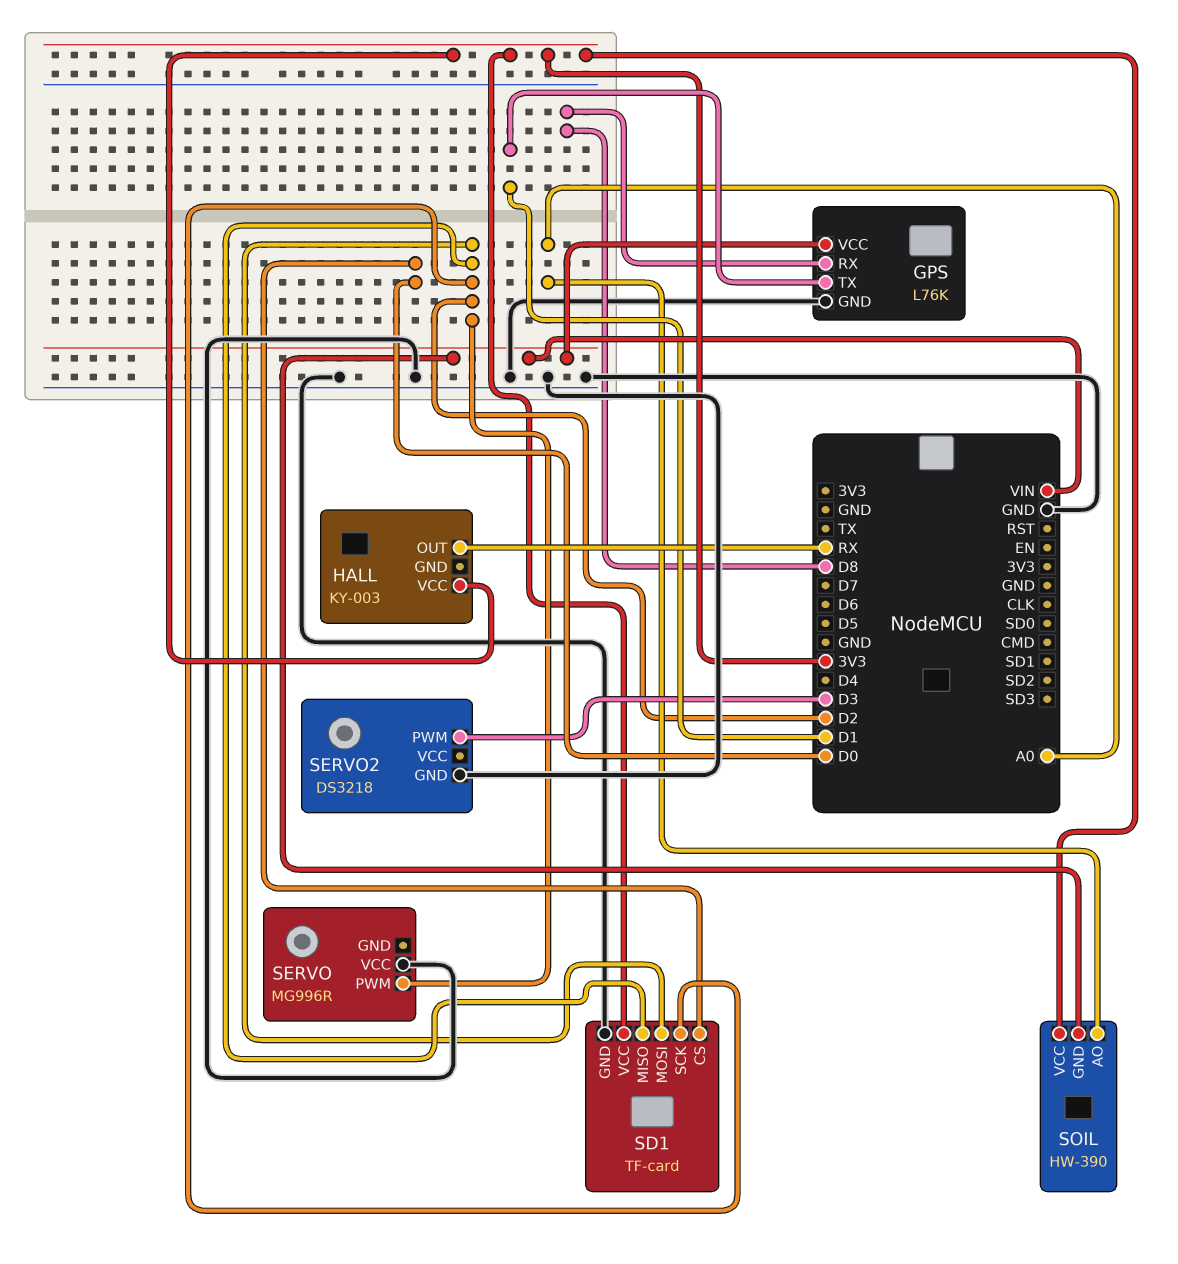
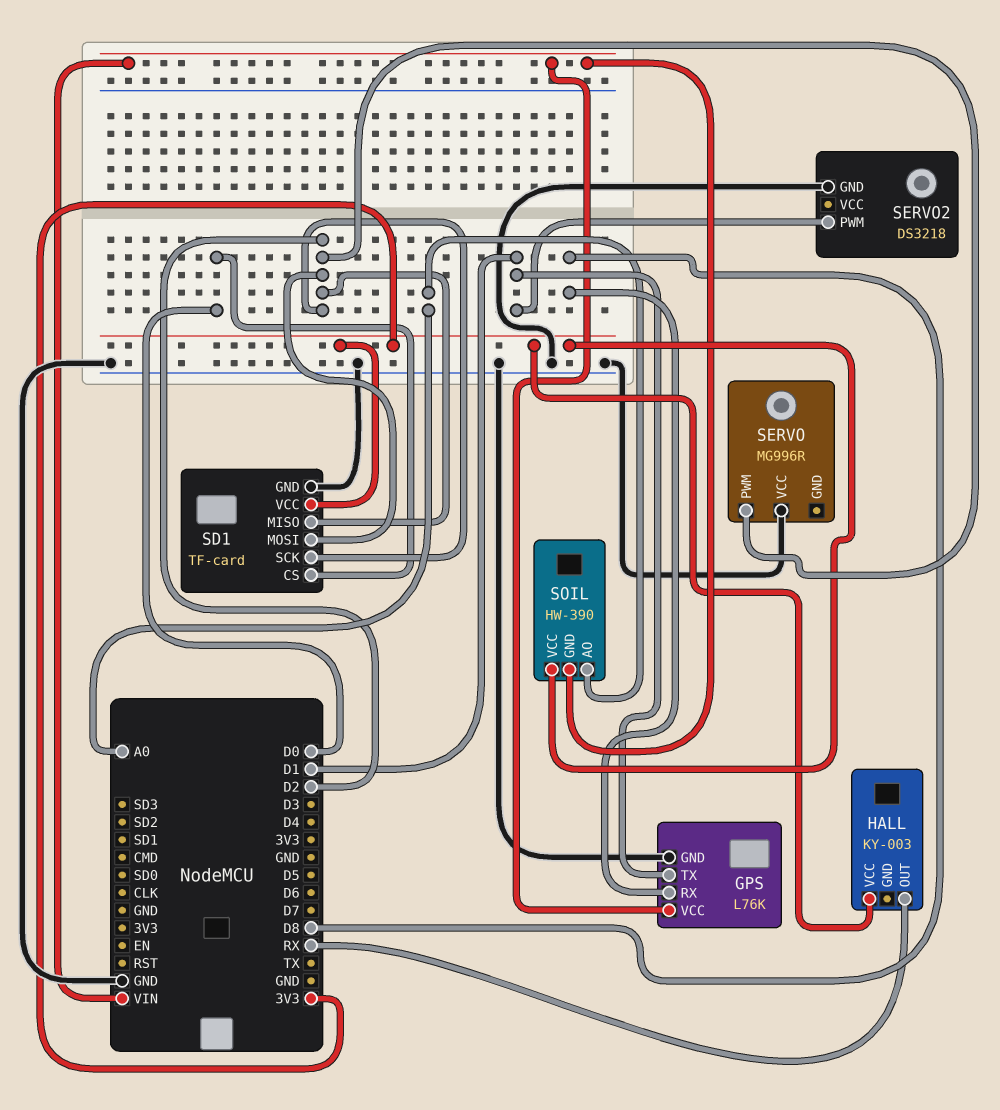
SERVO2 pin PWM: D3 -> D1

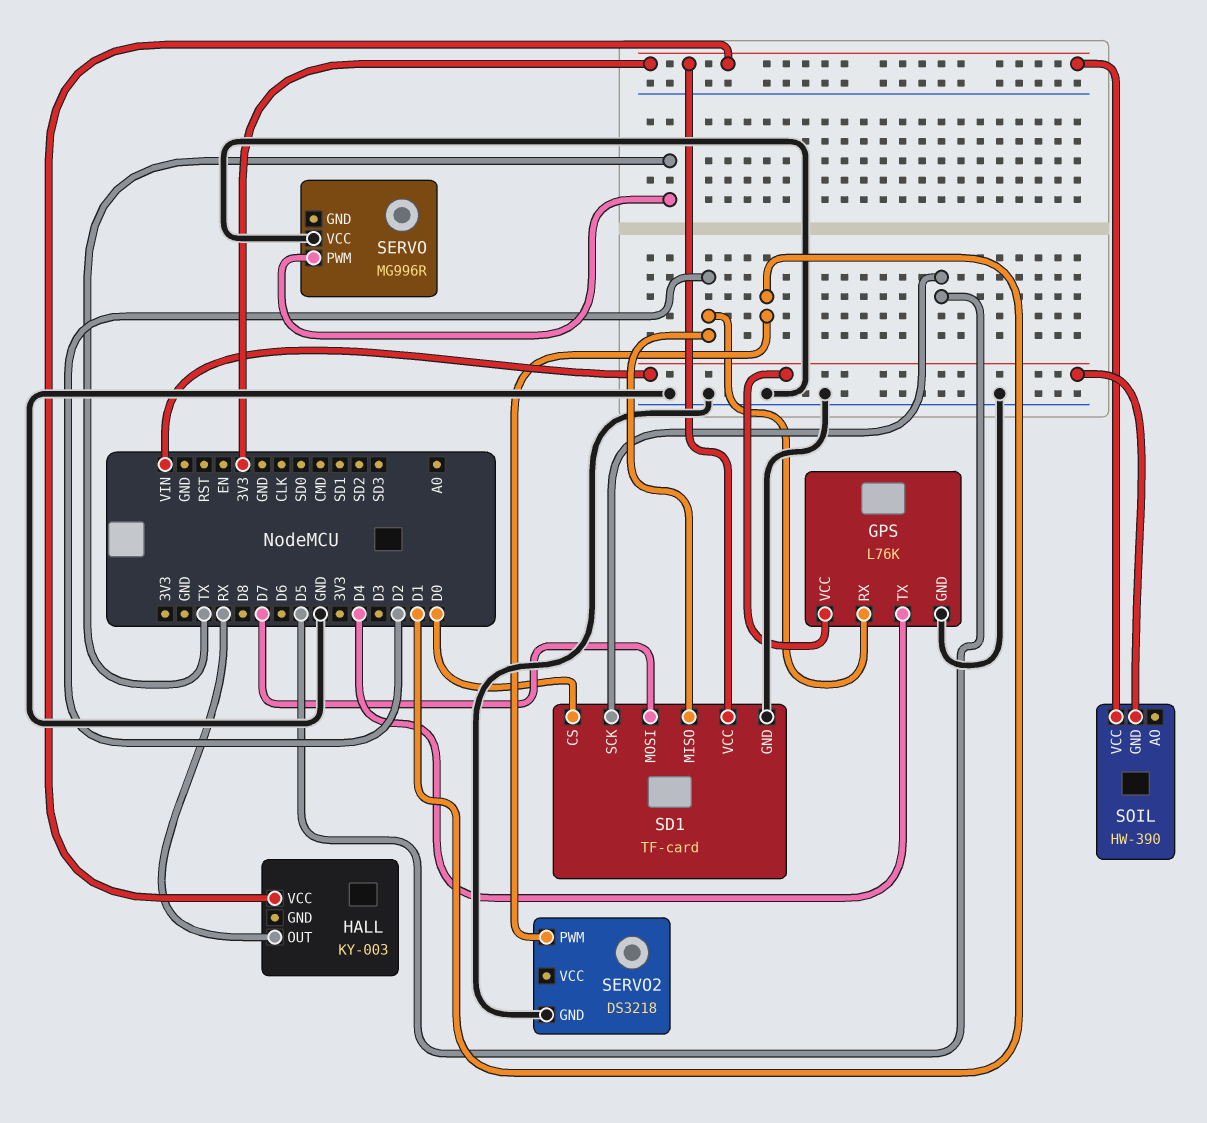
GPS pin RX: D8 -> D2
GPS pin TX: D1 -> D4
SD1 pin MOSI: D2 -> D7
SD1 pin SCK: D2 -> D5
SERVO pin PWM: D2 -> TX
SOIL pin AO: A0 -> none

